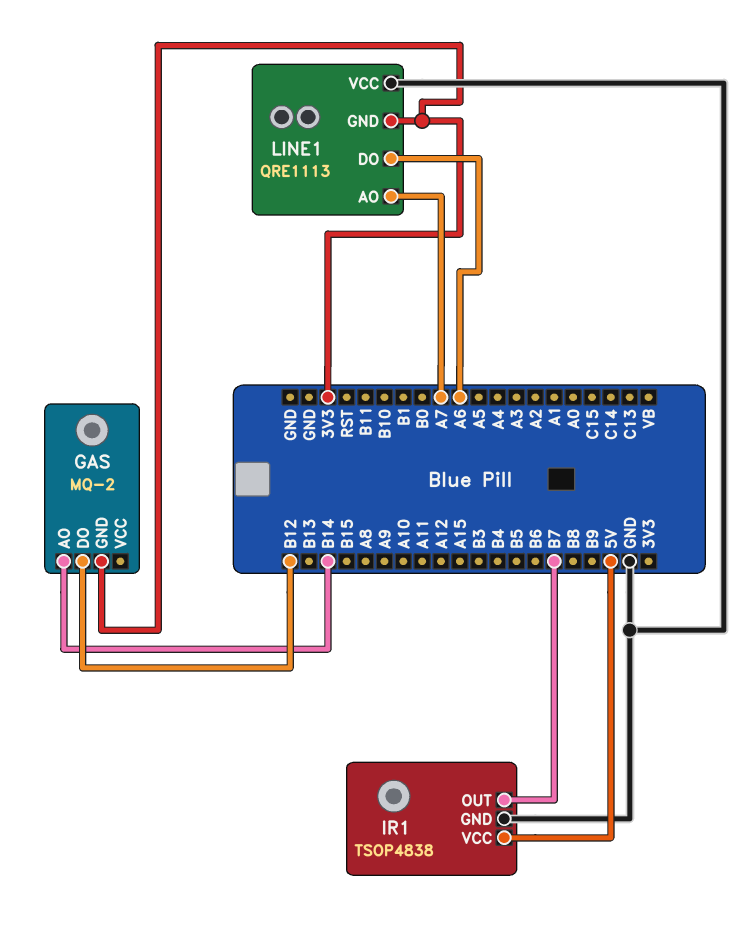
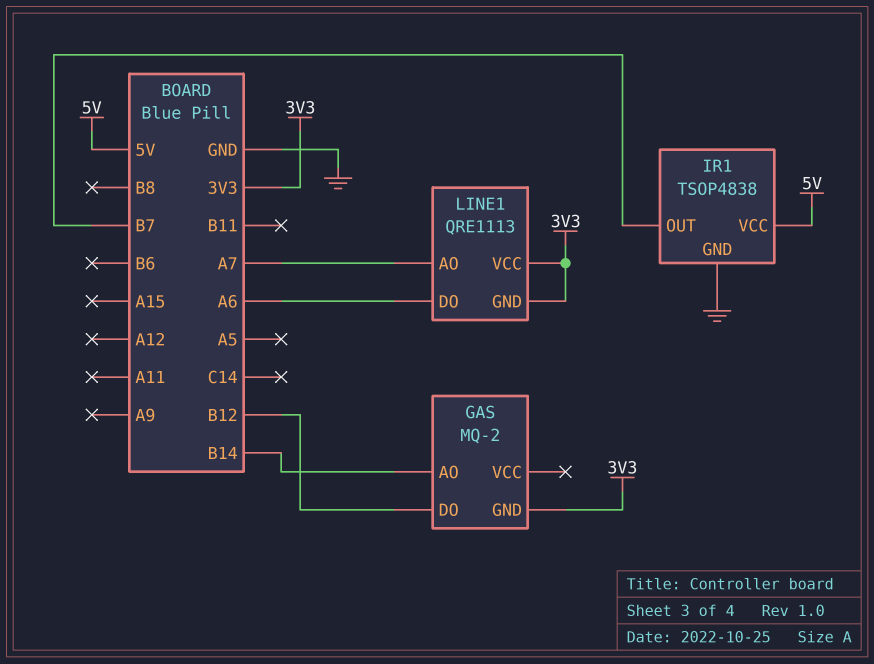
LINE1 pin VCC: GND -> 3V3

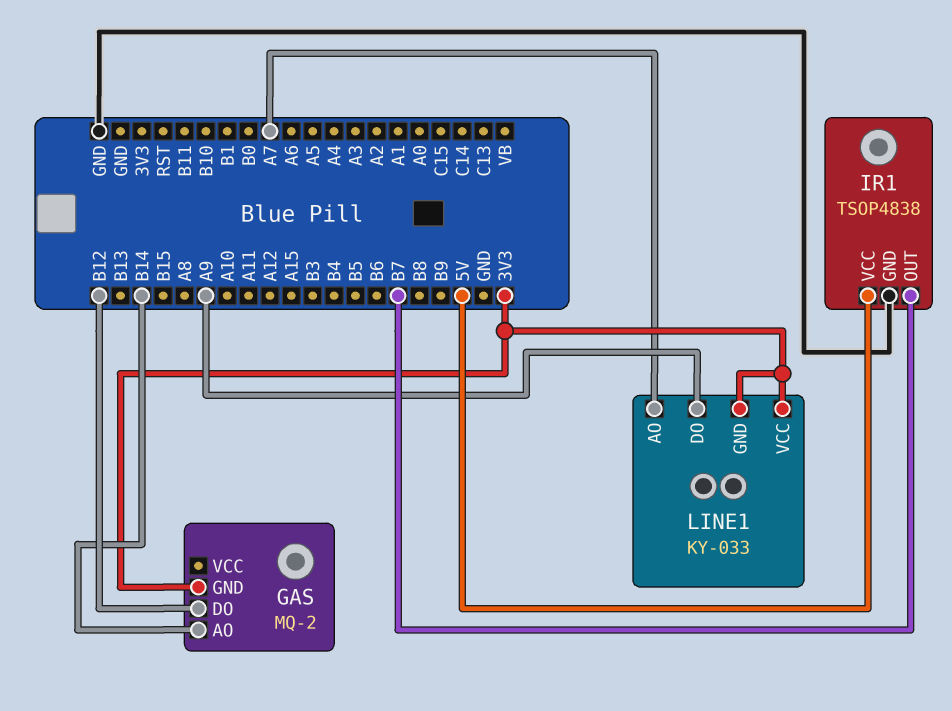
LINE1: QRE1113 -> KY-033
LINE1 pin DO: A6 -> A9

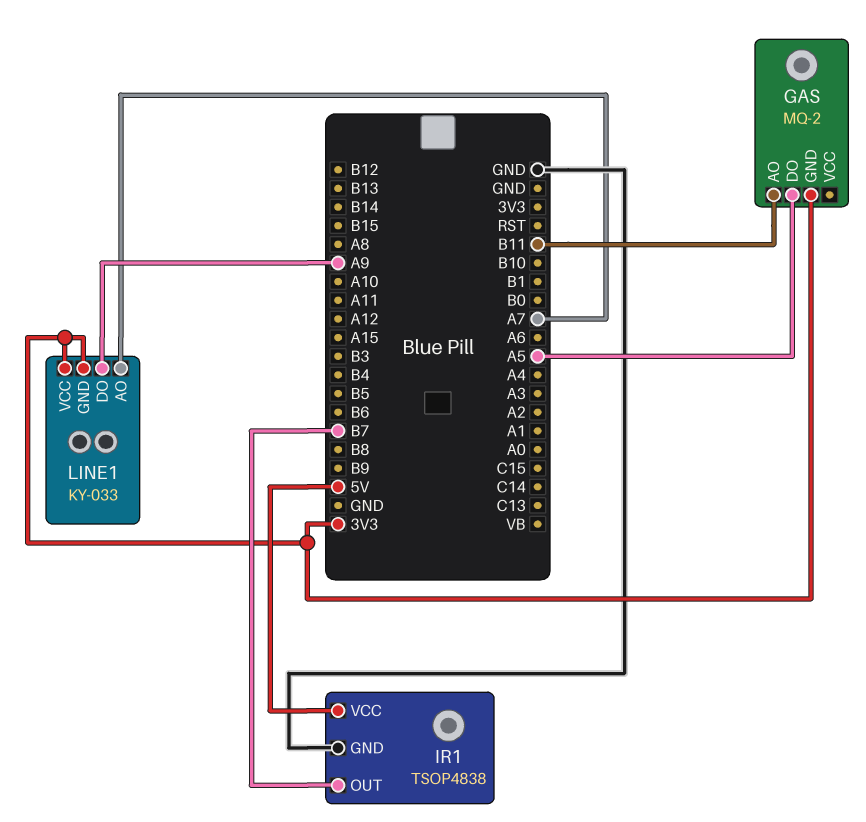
GAS pin AO: B14 -> B11
GAS pin DO: B12 -> A5

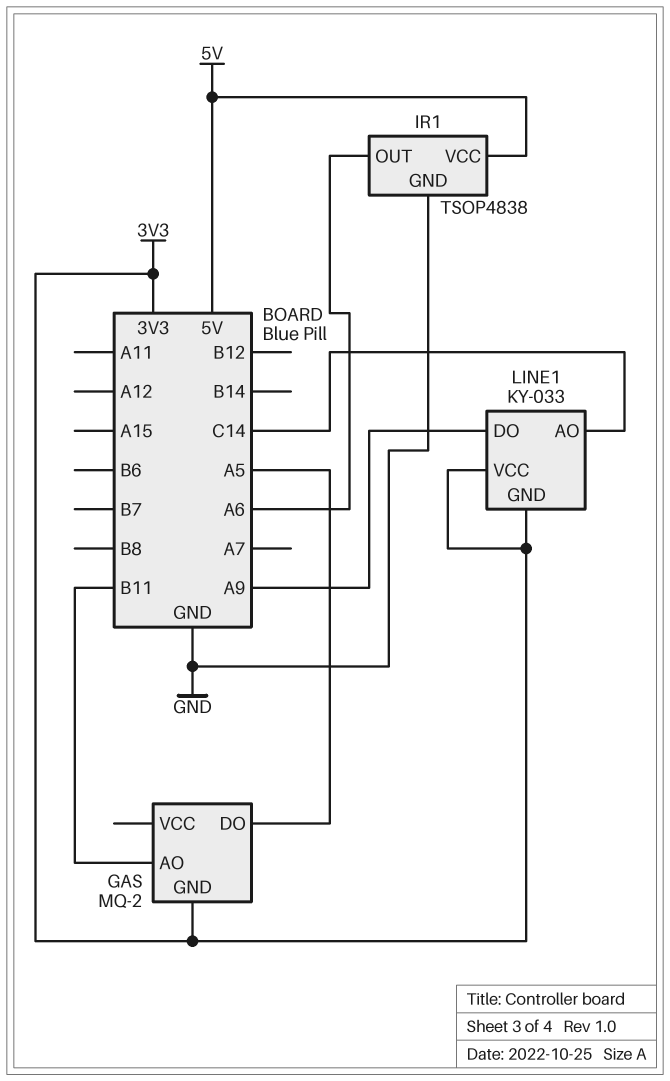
IR1 pin OUT: B7 -> A6
LINE1 pin AO: A7 -> C14

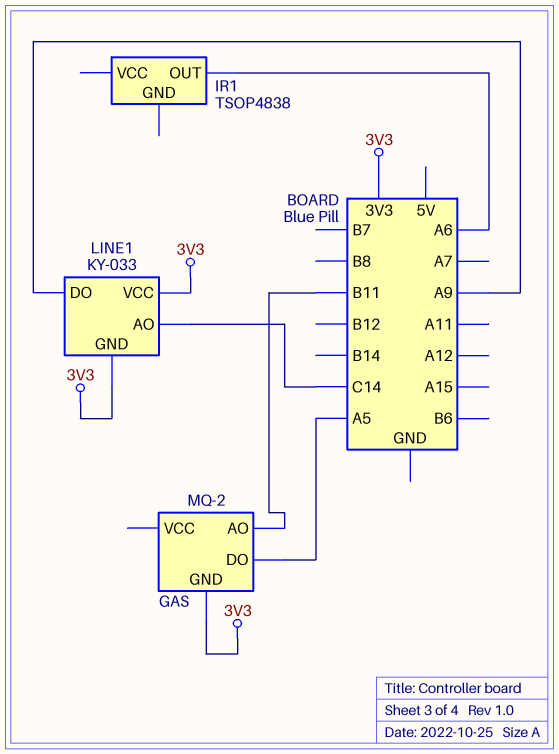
IR1 pin GND: GND -> none
IR1 pin VCC: 5V -> none

